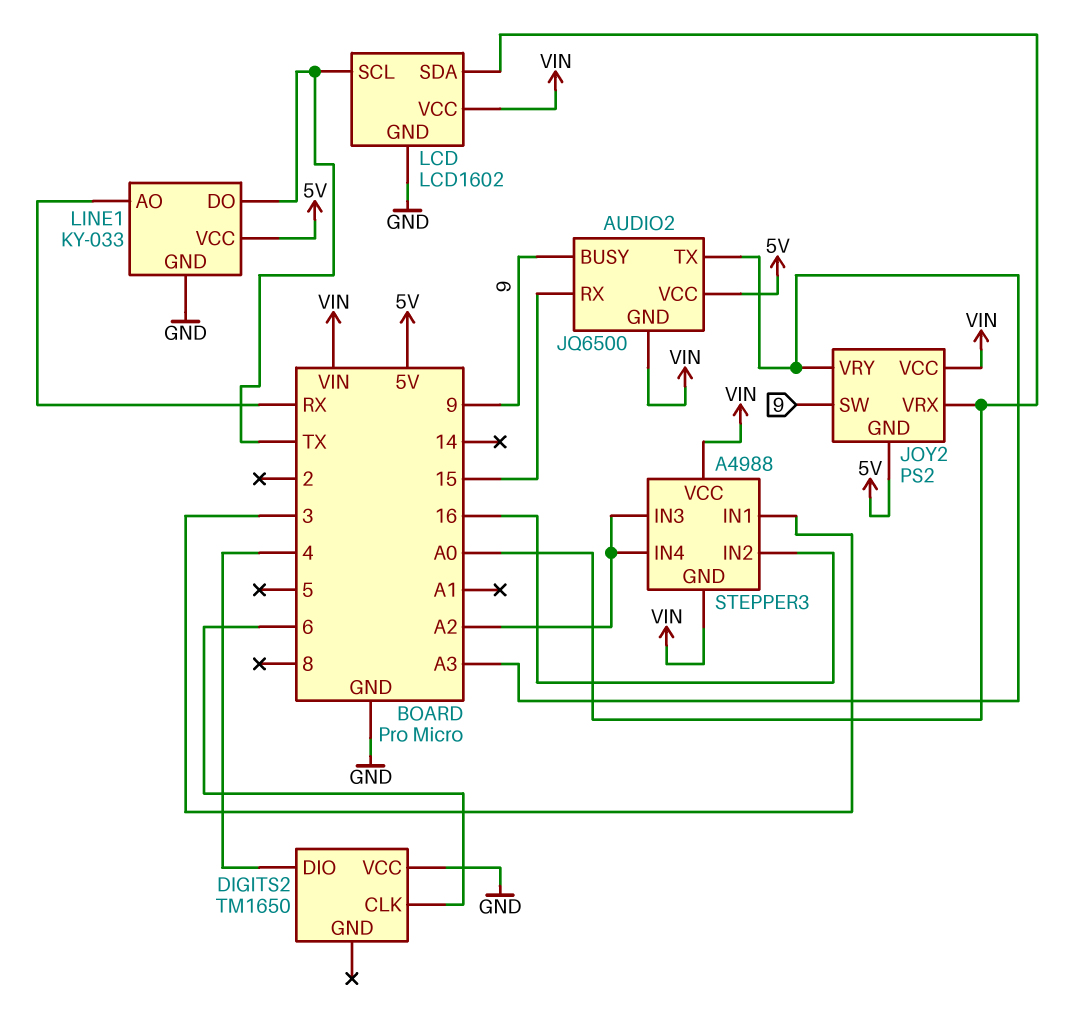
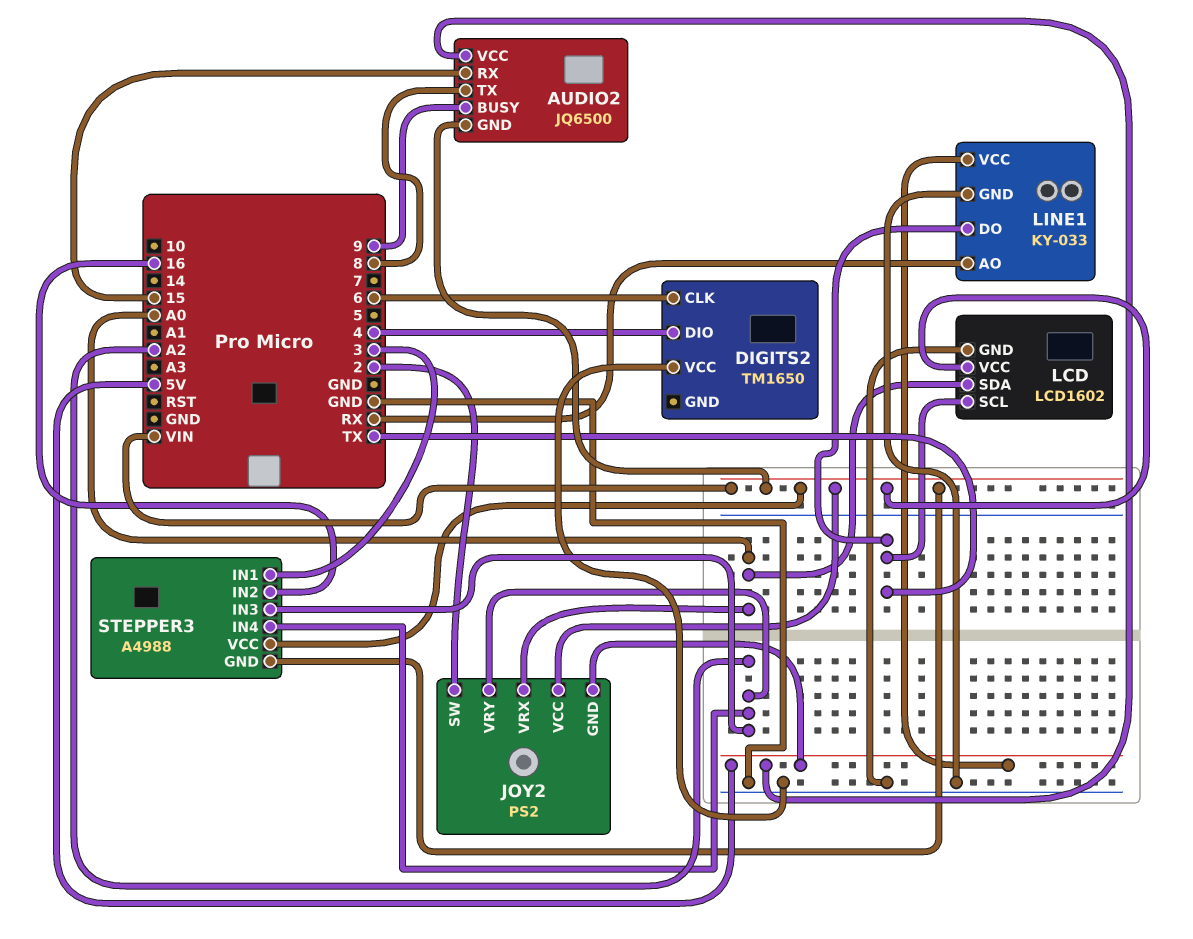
AUDIO2 pin TX: A3 -> 8
JOY2 pin SW: 9 -> 2
JOY2 pin VRY: A3 -> A2

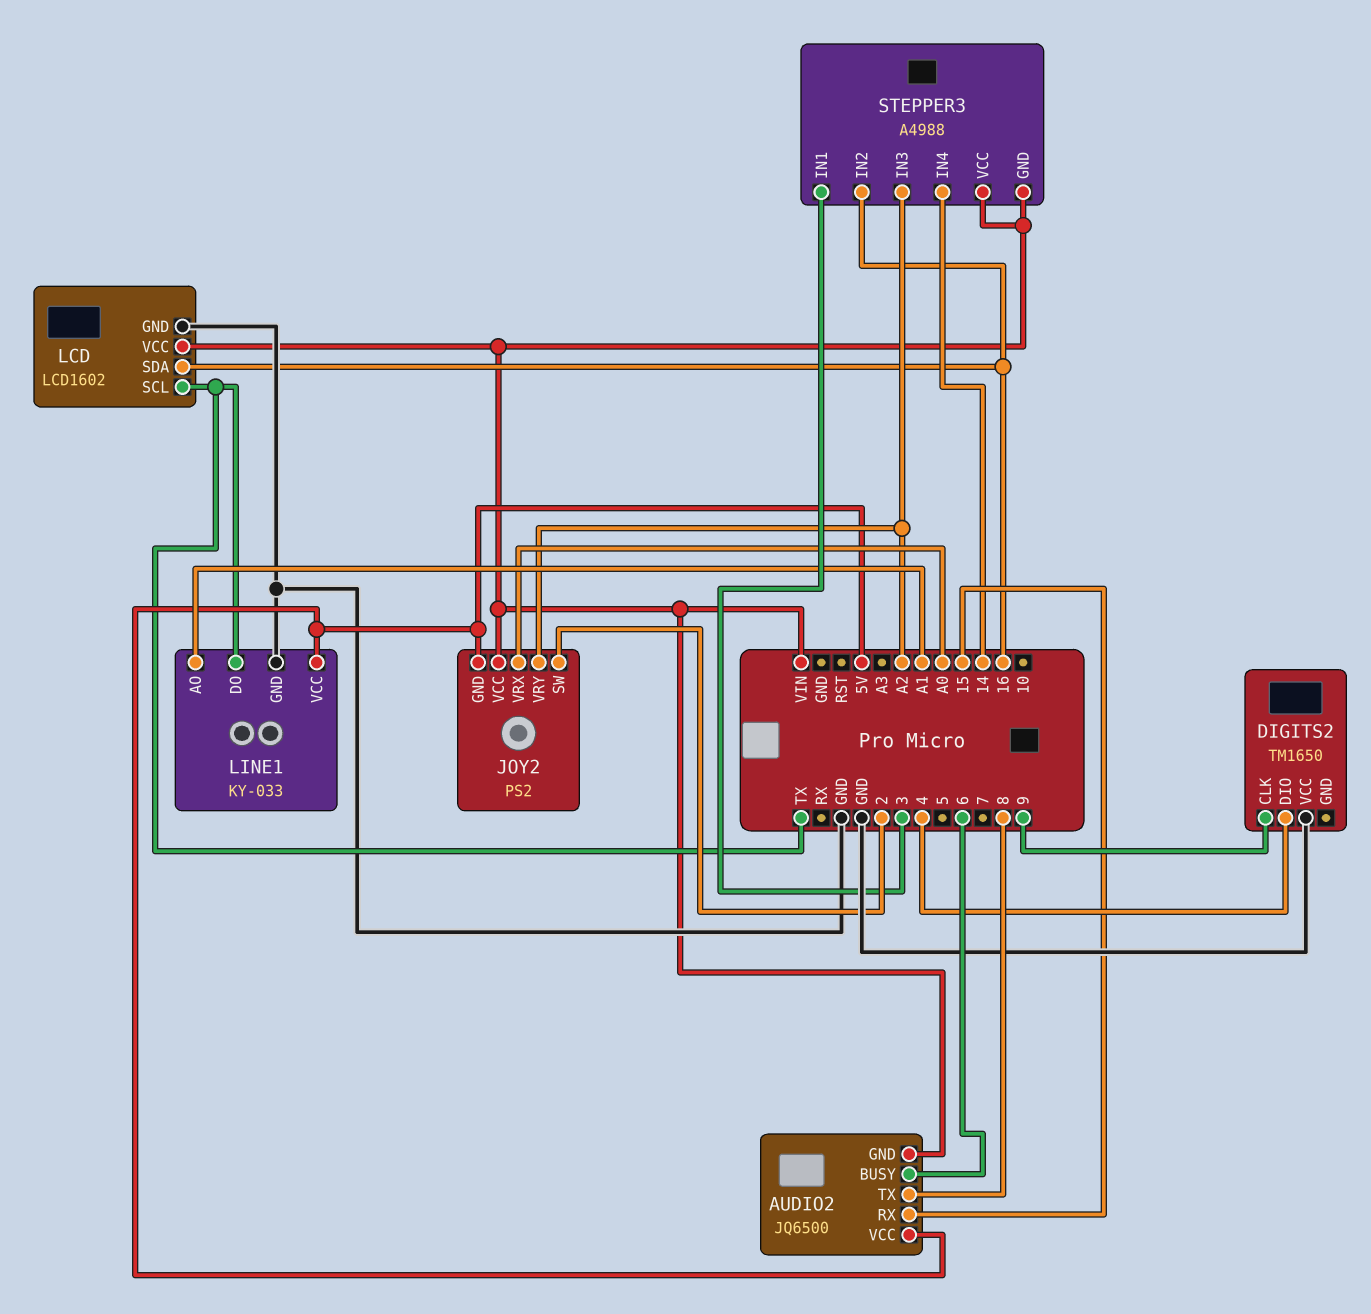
AUDIO2 pin BUSY: 9 -> 6
DIGITS2 pin CLK: 6 -> 9
LCD pin SDA: A0 -> 16
LINE1 pin AO: RX -> A1
STEPPER3 pin IN4: A2 -> 14

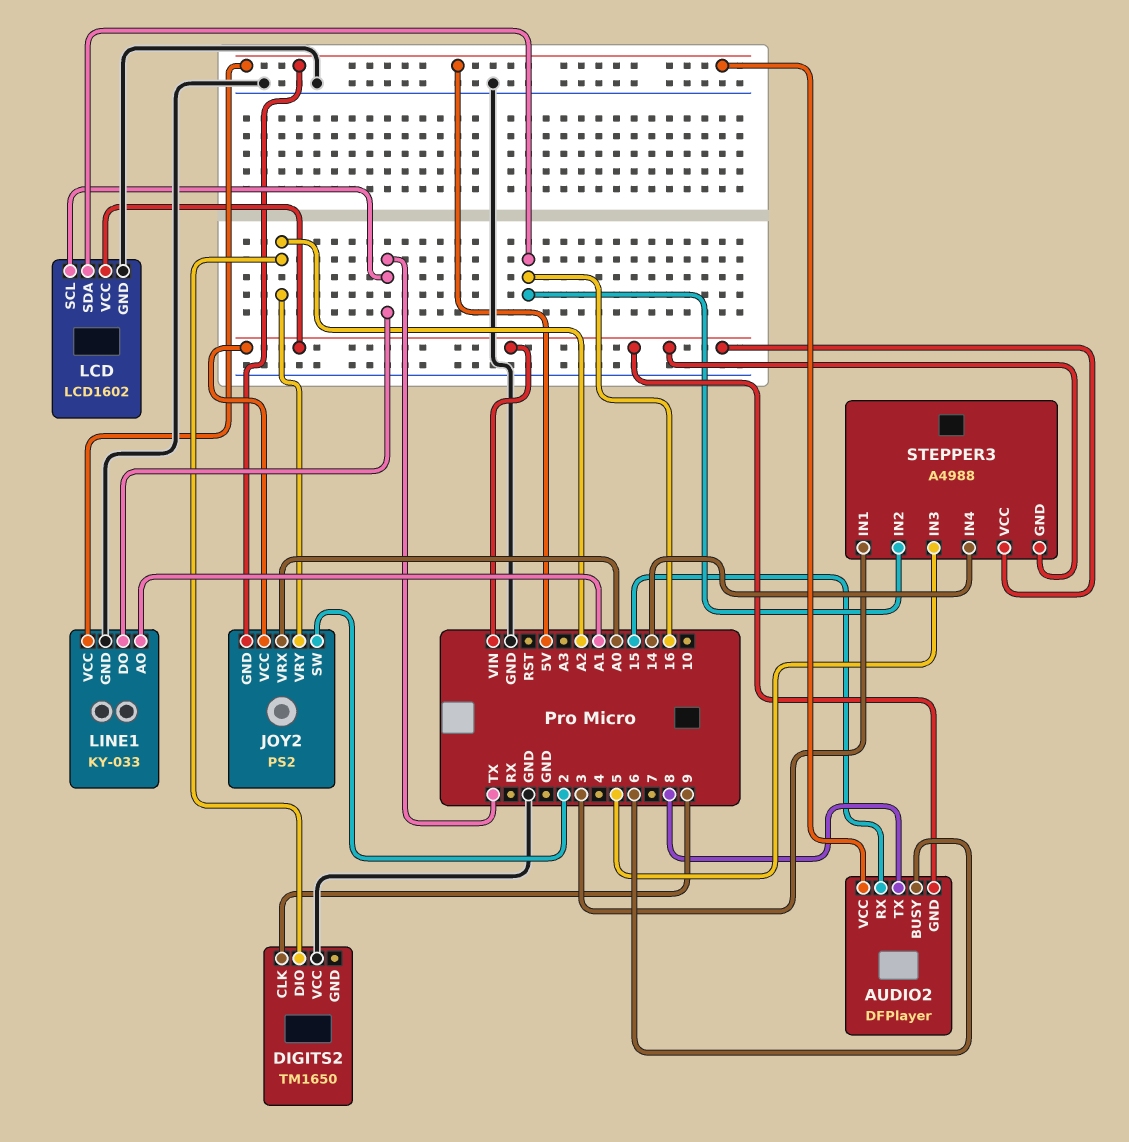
AUDIO2: JQ6500 -> DFPlayer
DIGITS2 pin DIO: 4 -> A2
STEPPER3 pin IN3: A2 -> 5

